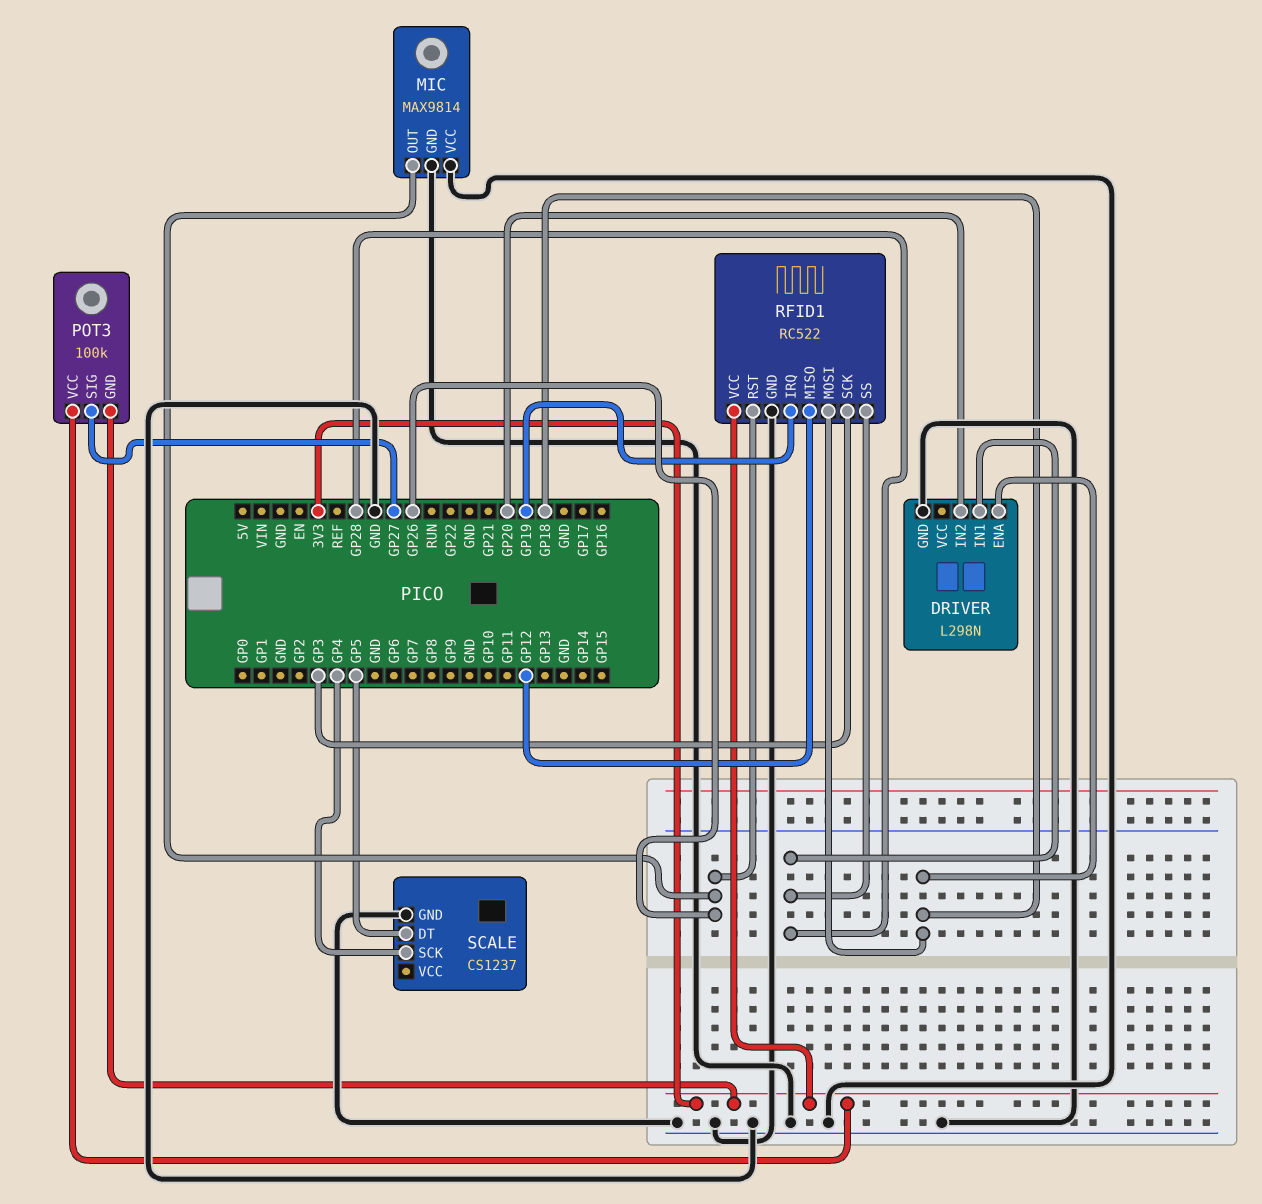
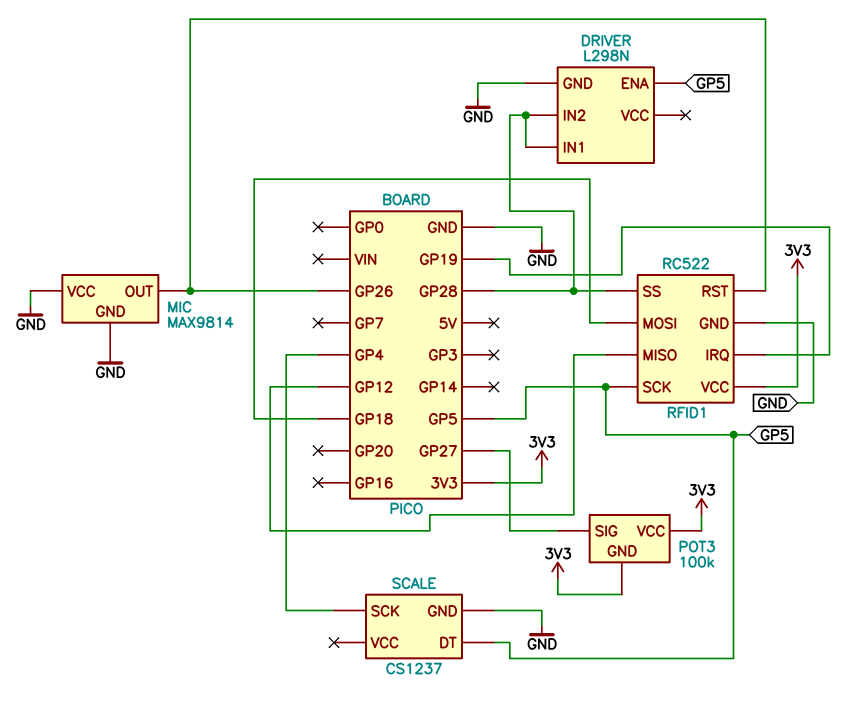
DRIVER pin ENA: GP18 -> GP5
DRIVER pin IN2: GP20 -> GP28
RFID1 pin SCK: GP3 -> GP5

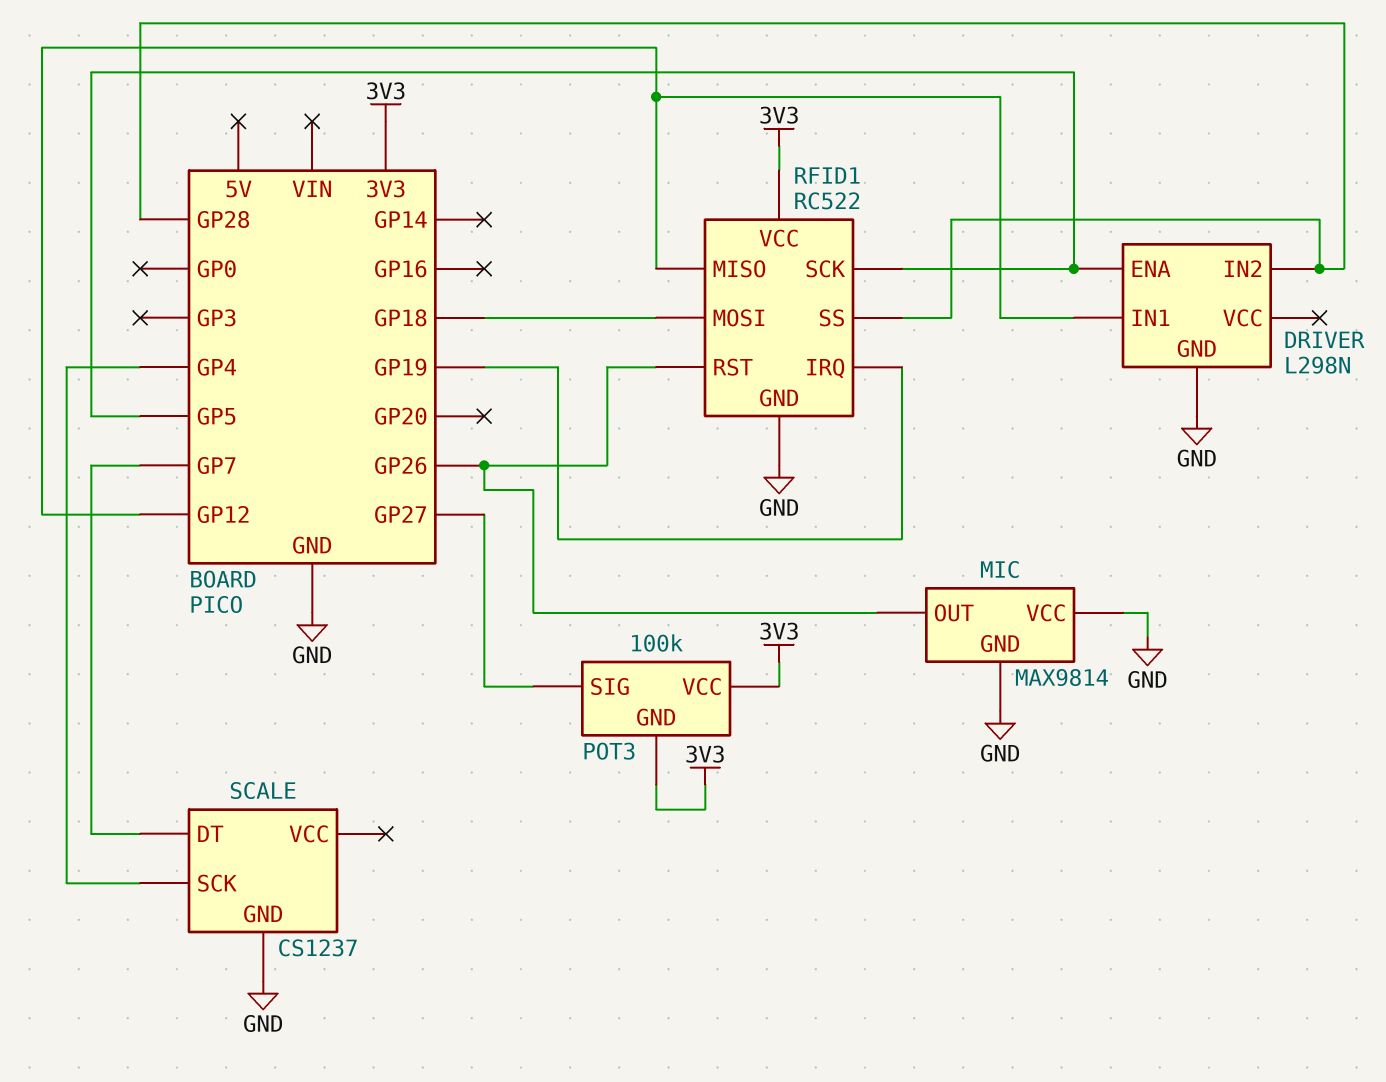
DRIVER pin IN1: GP28 -> GP12
SCALE pin DT: GP5 -> GP7

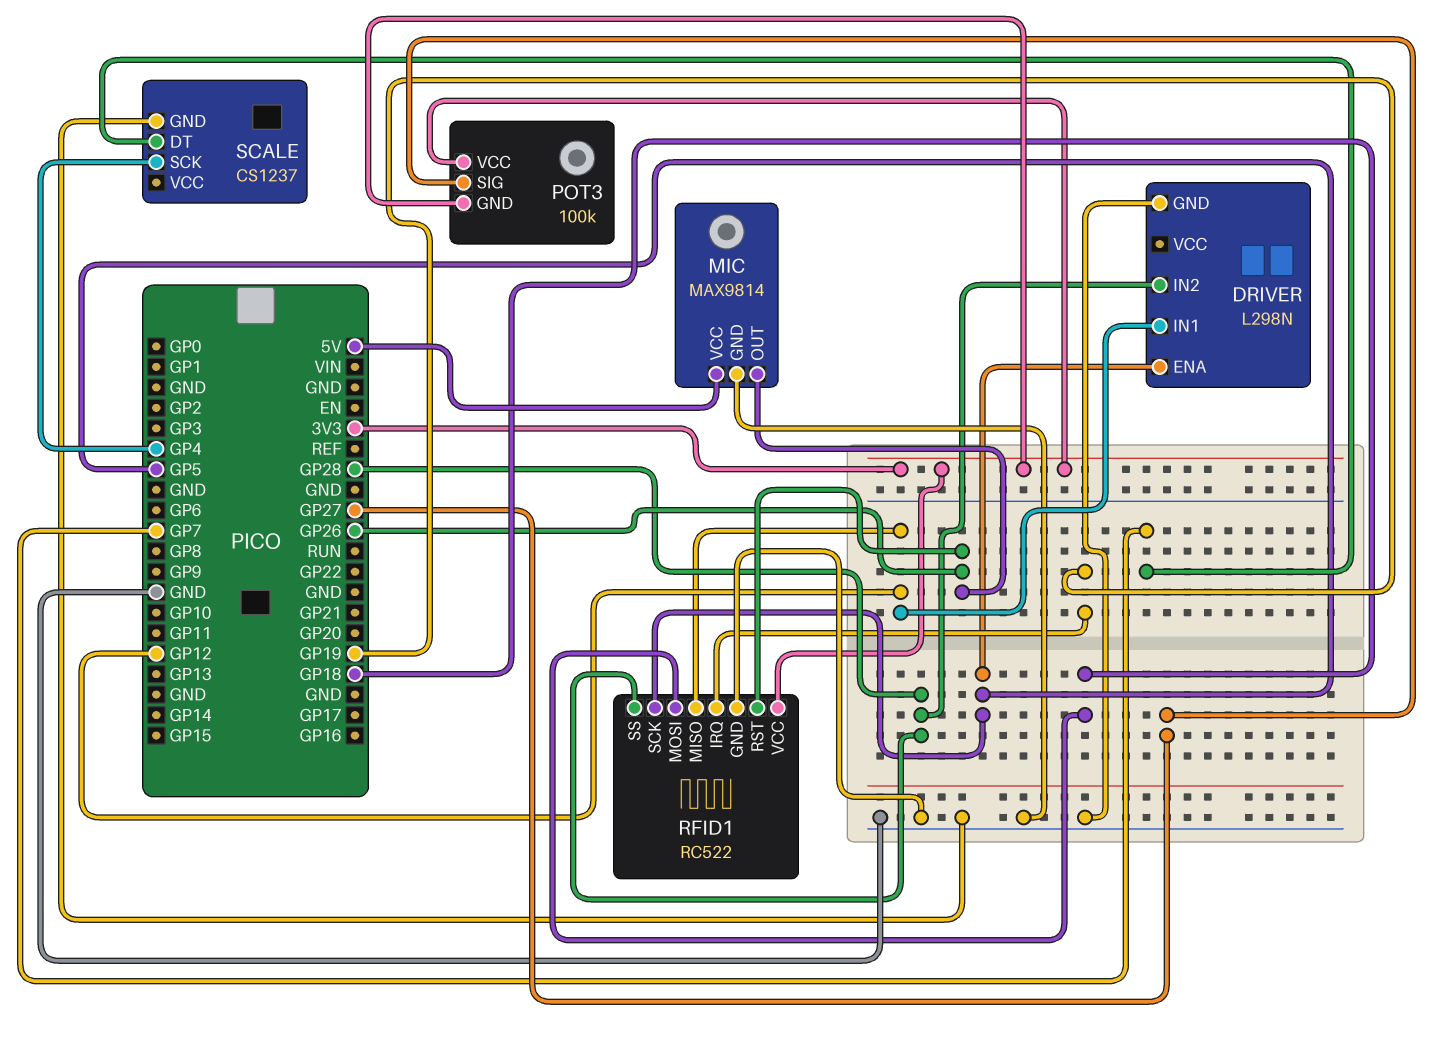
MIC pin VCC: GND -> 5V

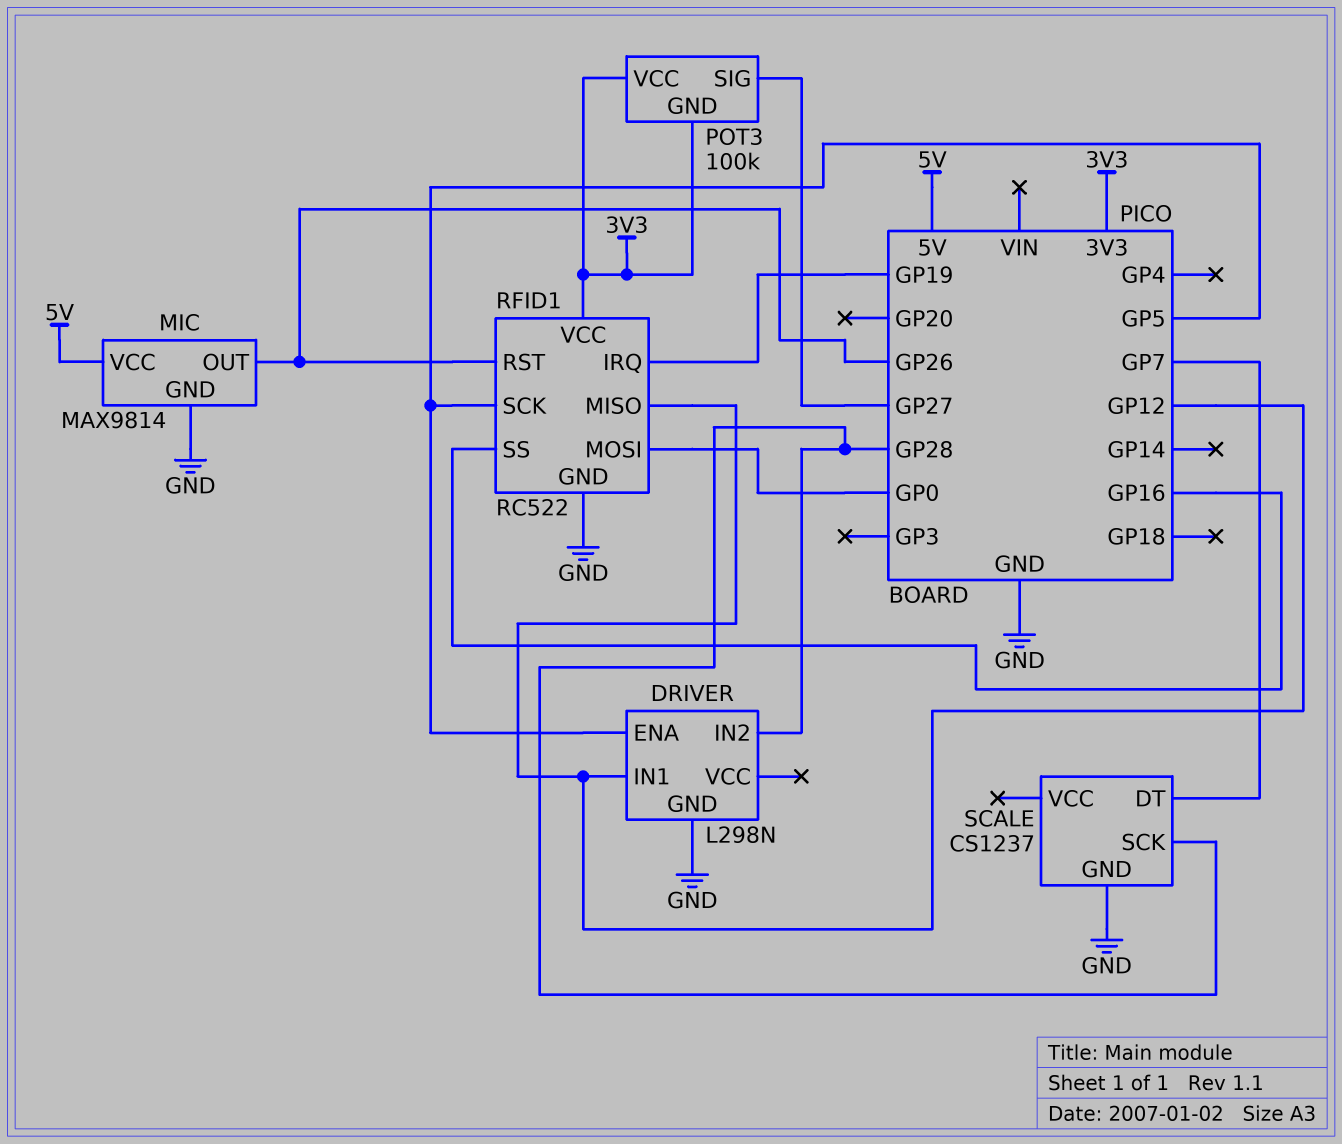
RFID1 pin MOSI: GP18 -> GP0
RFID1 pin SS: GP28 -> GP16
SCALE pin SCK: GP4 -> GP28

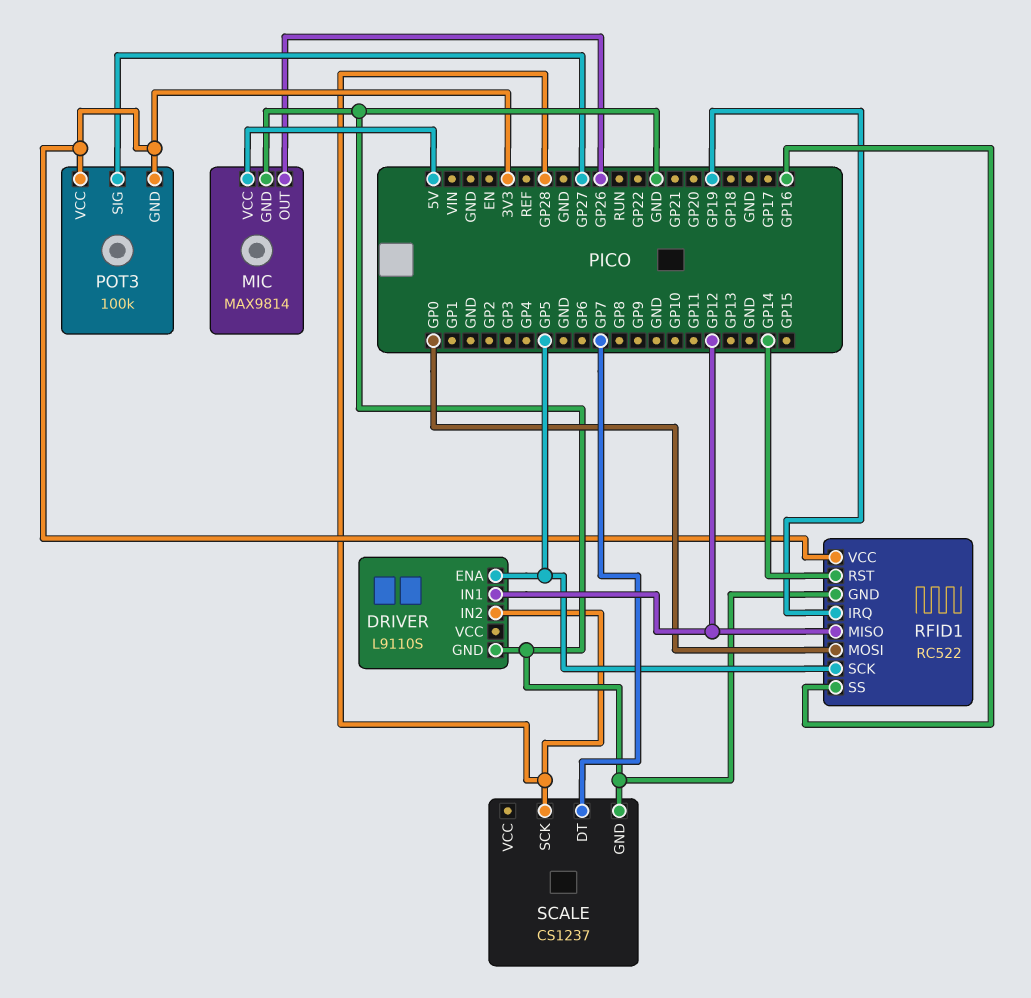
DRIVER: L298N -> L9110S
RFID1 pin RST: GP26 -> GP14

